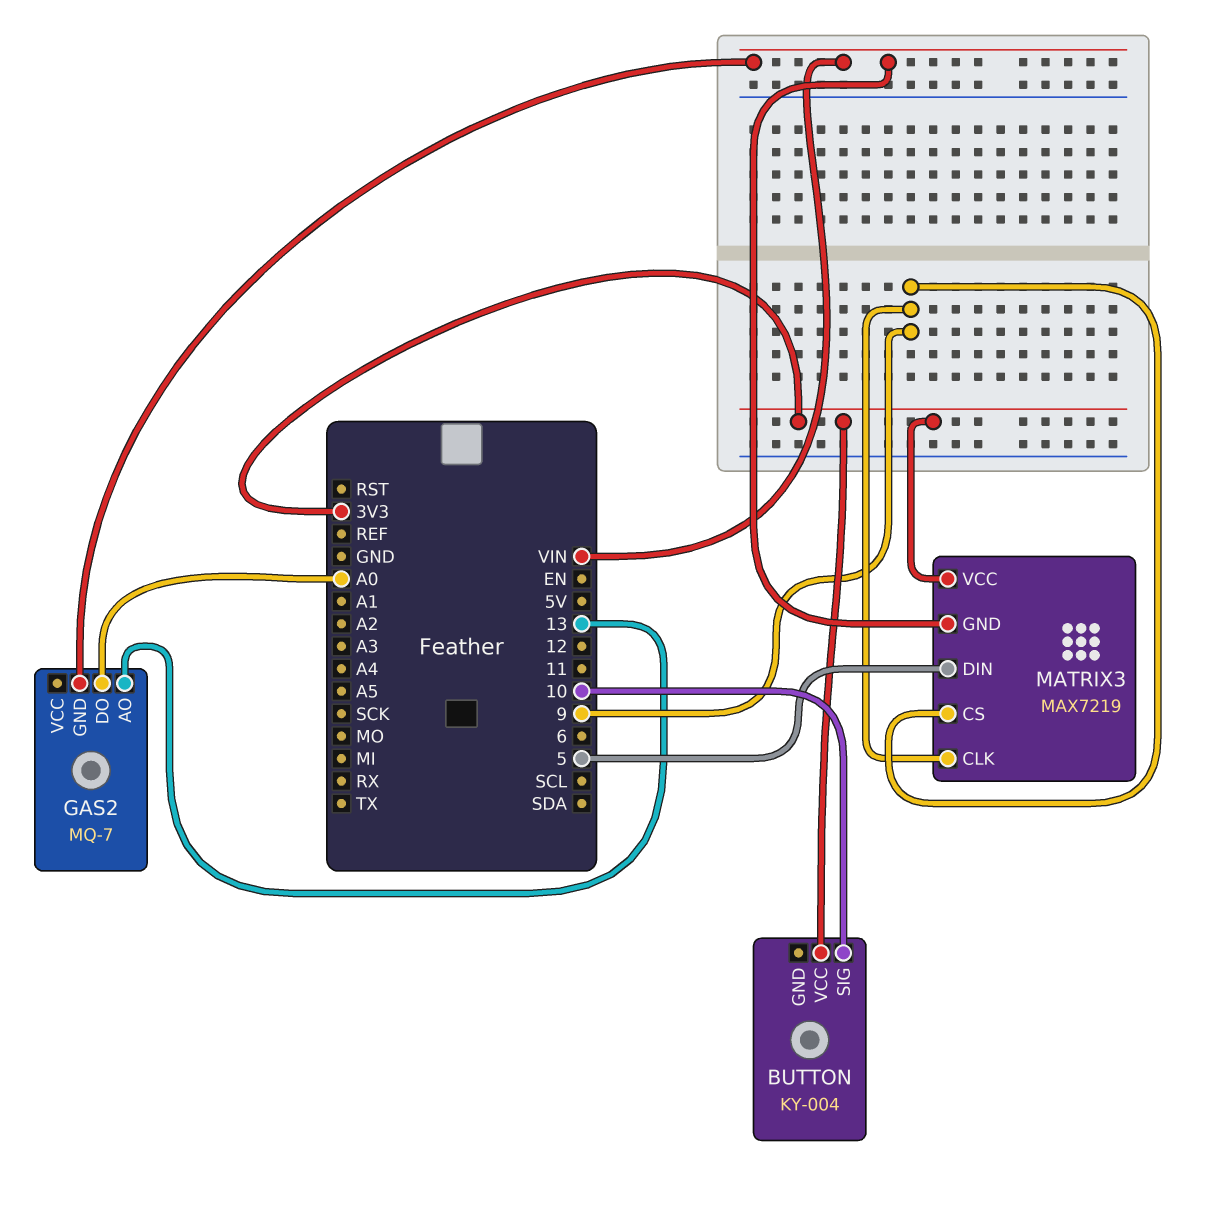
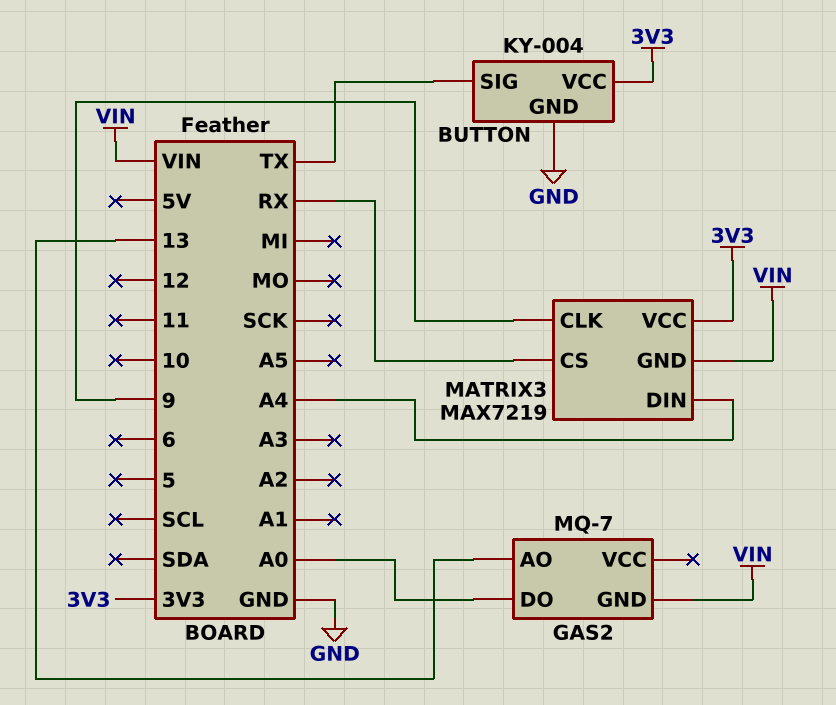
BUTTON pin GND: none -> GND
BUTTON pin SIG: 10 -> TX
MATRIX3 pin CS: 9 -> RX
MATRIX3 pin DIN: 5 -> A4

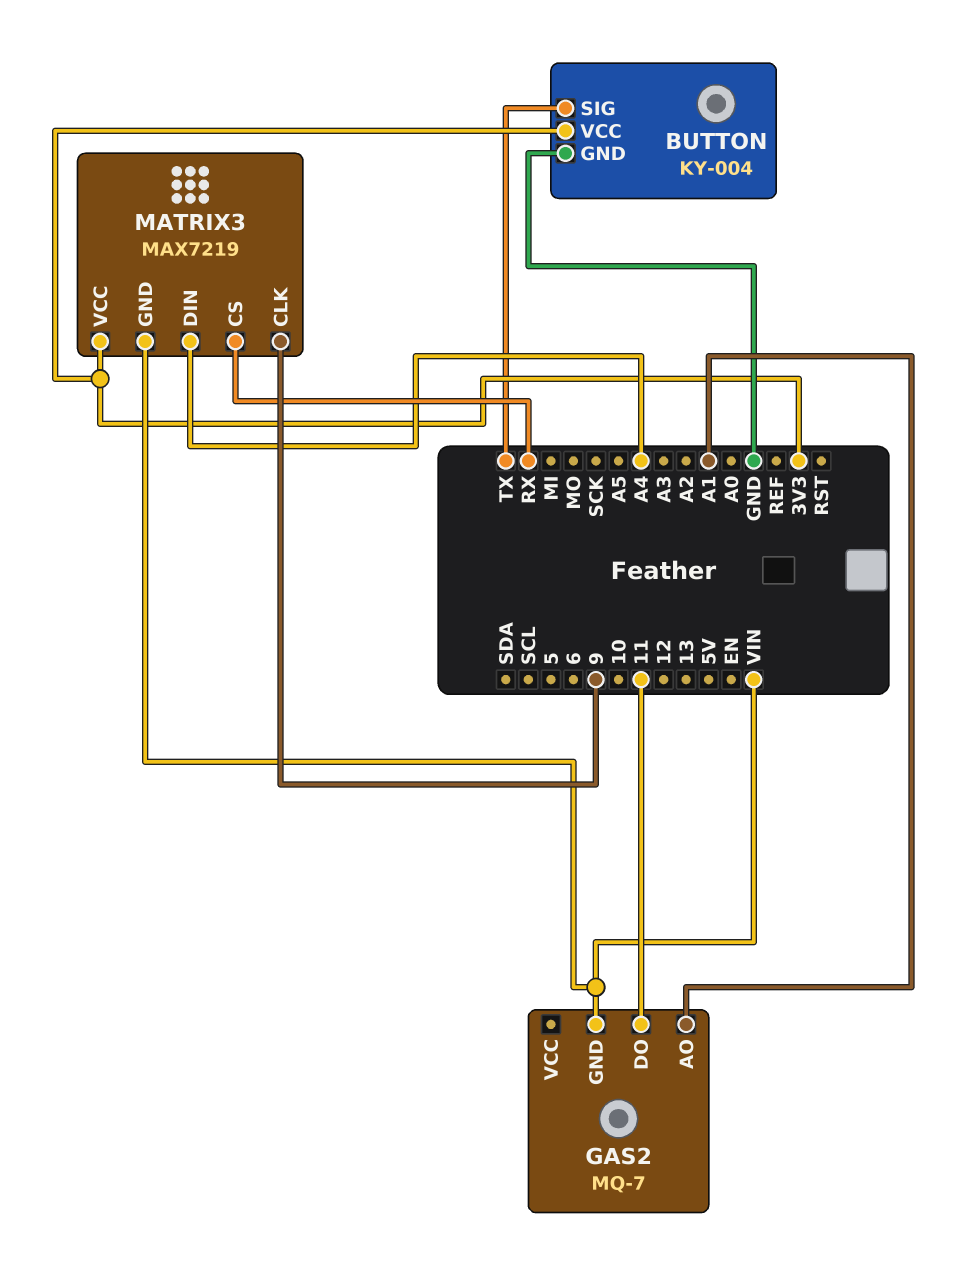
GAS2 pin AO: 13 -> A1
GAS2 pin DO: A0 -> 11

